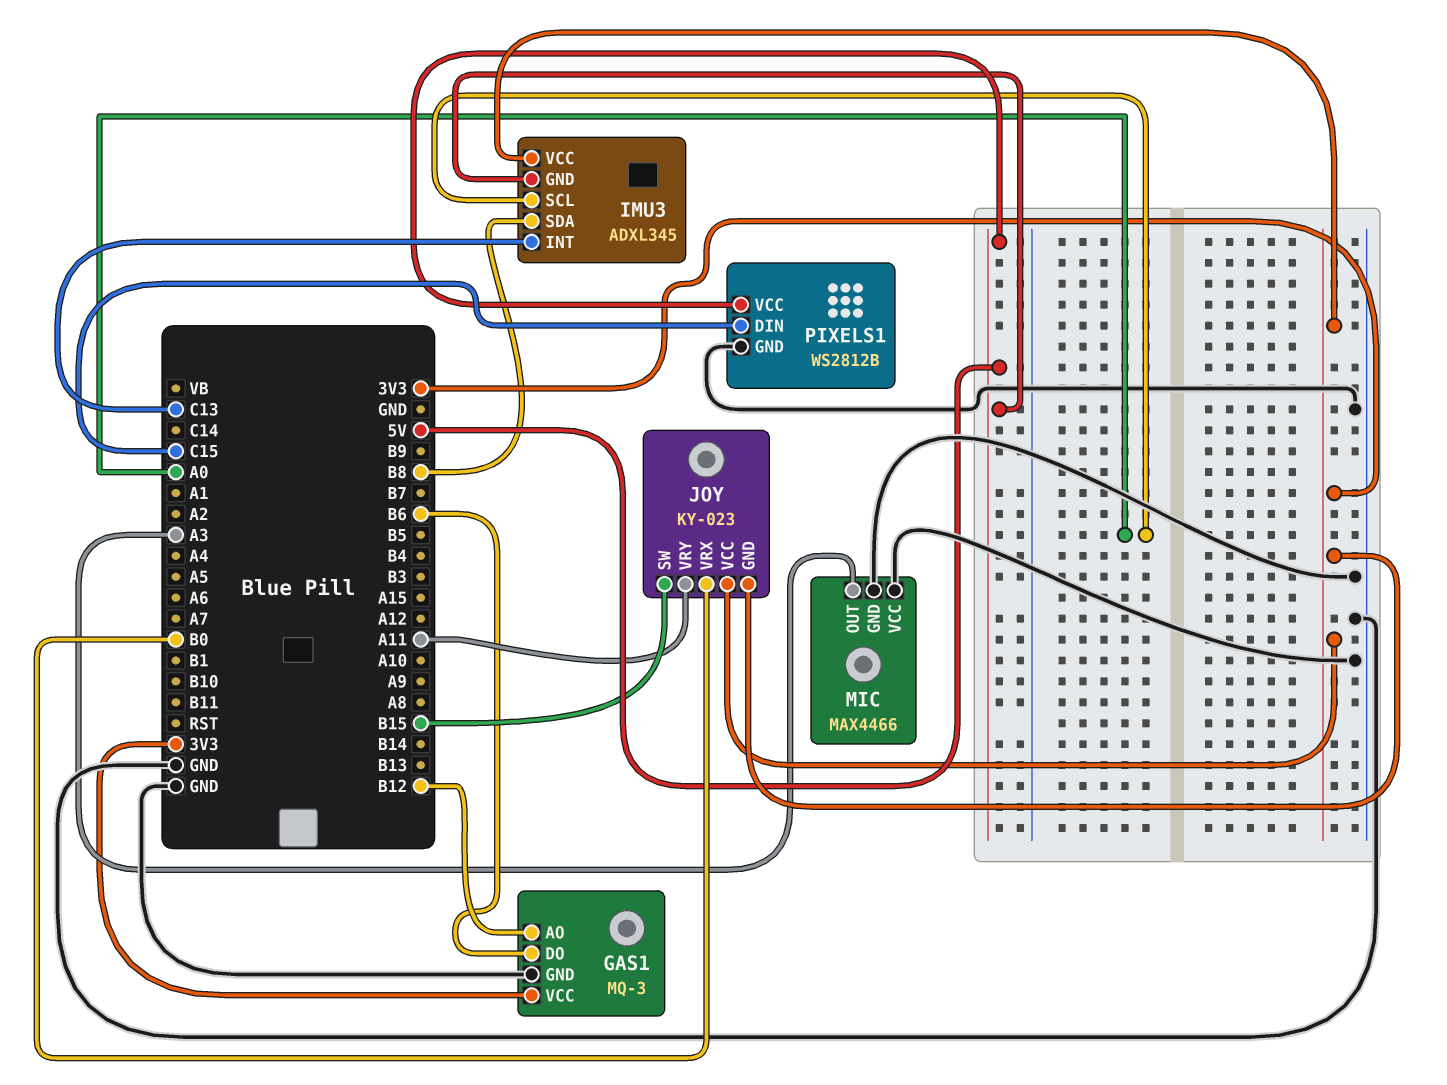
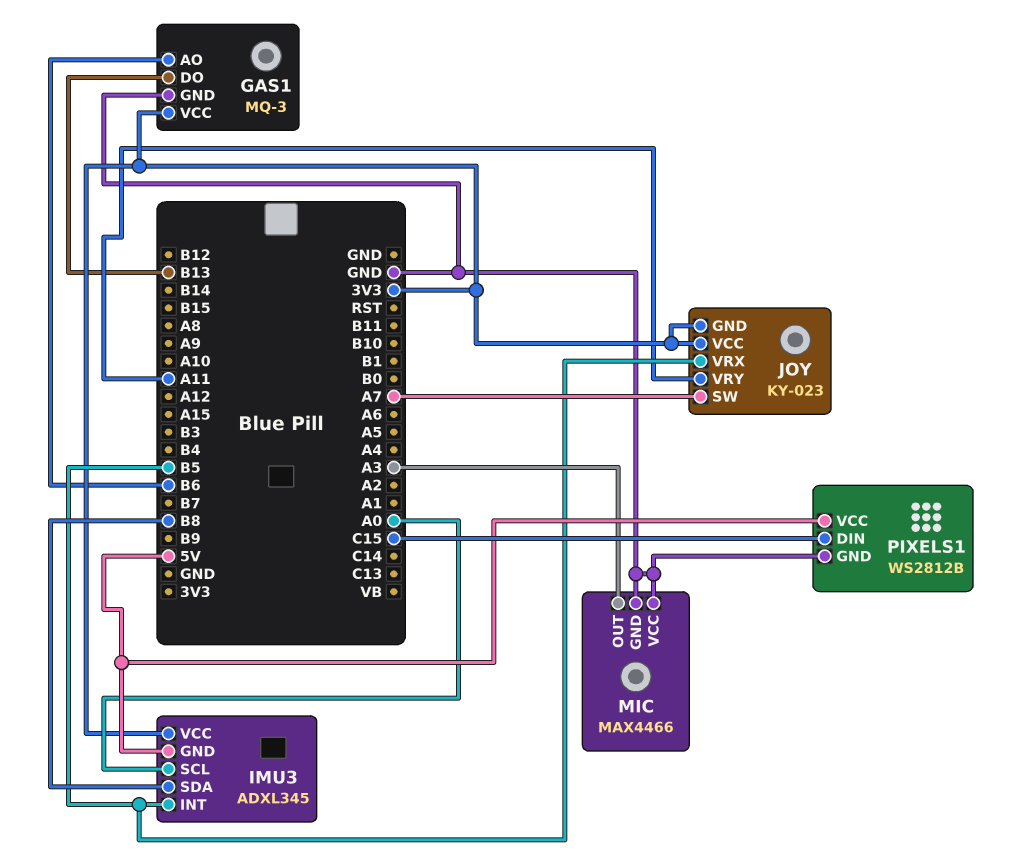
GAS1 pin AO: B12 -> B6
GAS1 pin DO: B6 -> B13
IMU3 pin INT: C13 -> B5
JOY pin SW: B15 -> A7
JOY pin VRX: B0 -> B5

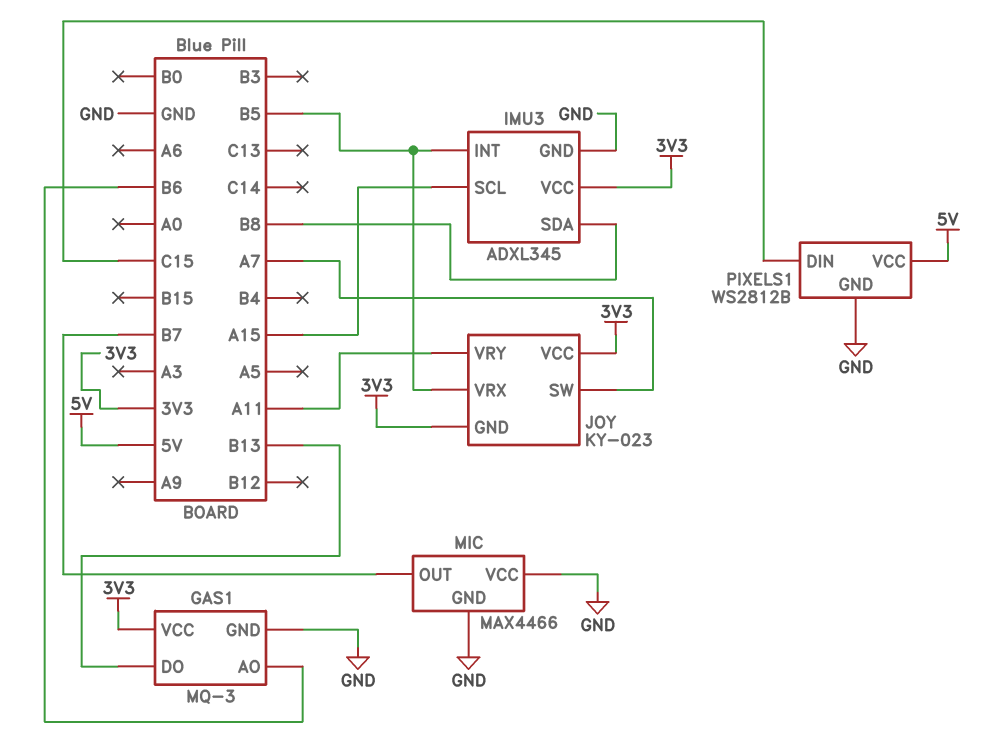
IMU3 pin GND: 5V -> GND
IMU3 pin SCL: A0 -> A15
MIC pin OUT: A3 -> B7

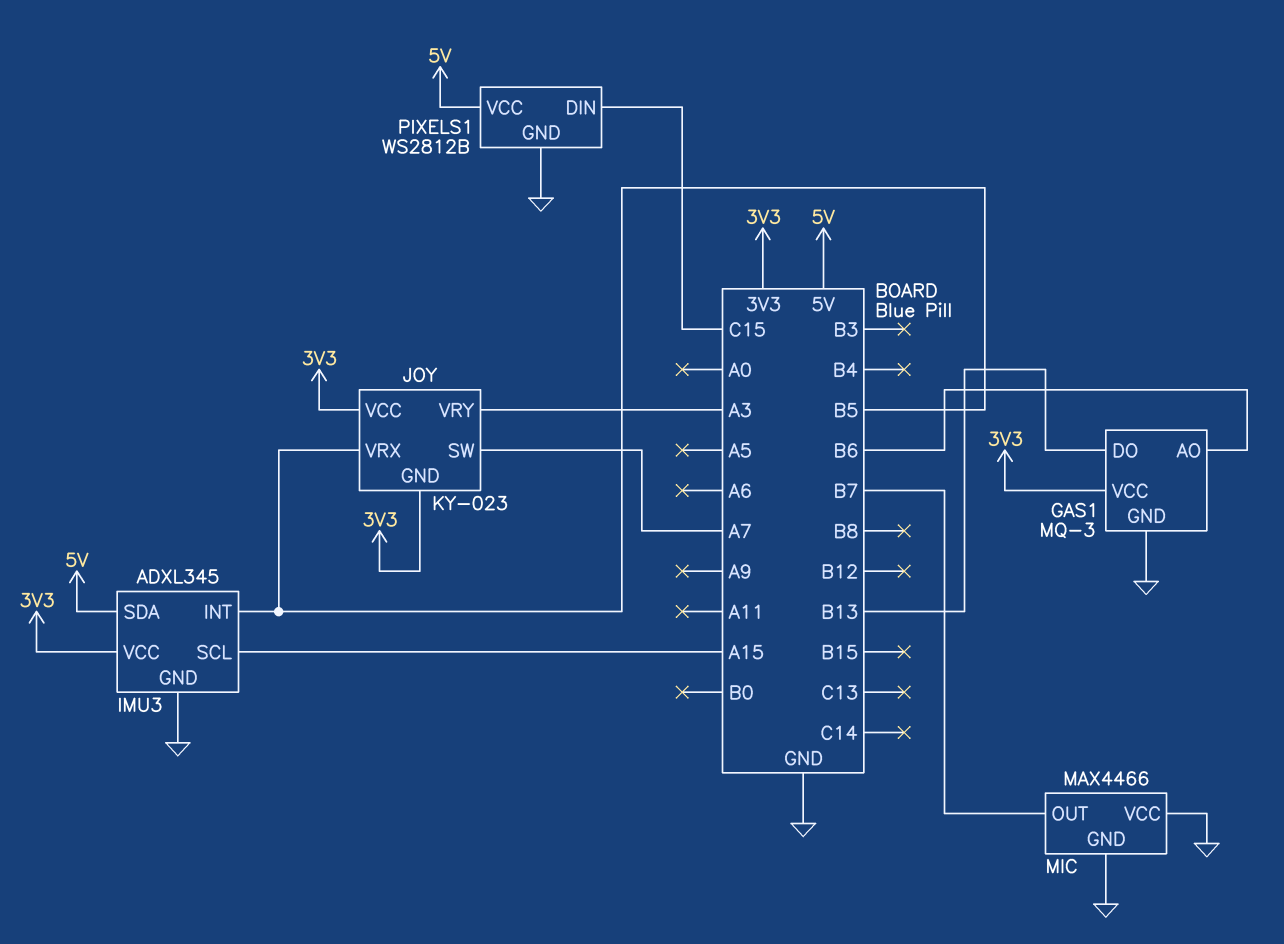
IMU3 pin SDA: B8 -> 5V
JOY pin VRY: A11 -> A3

